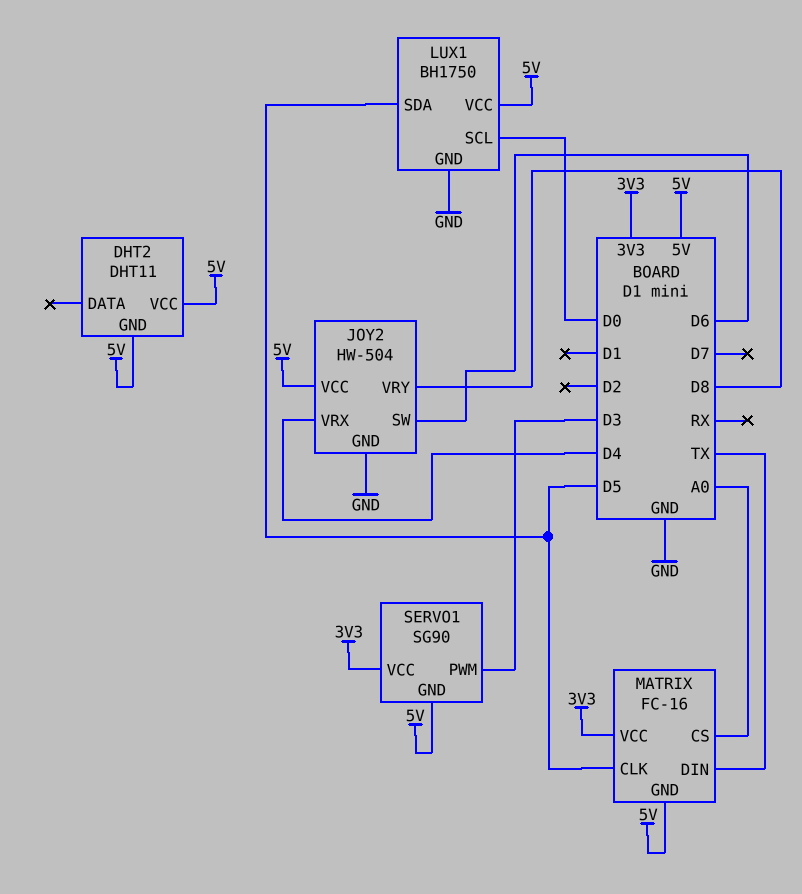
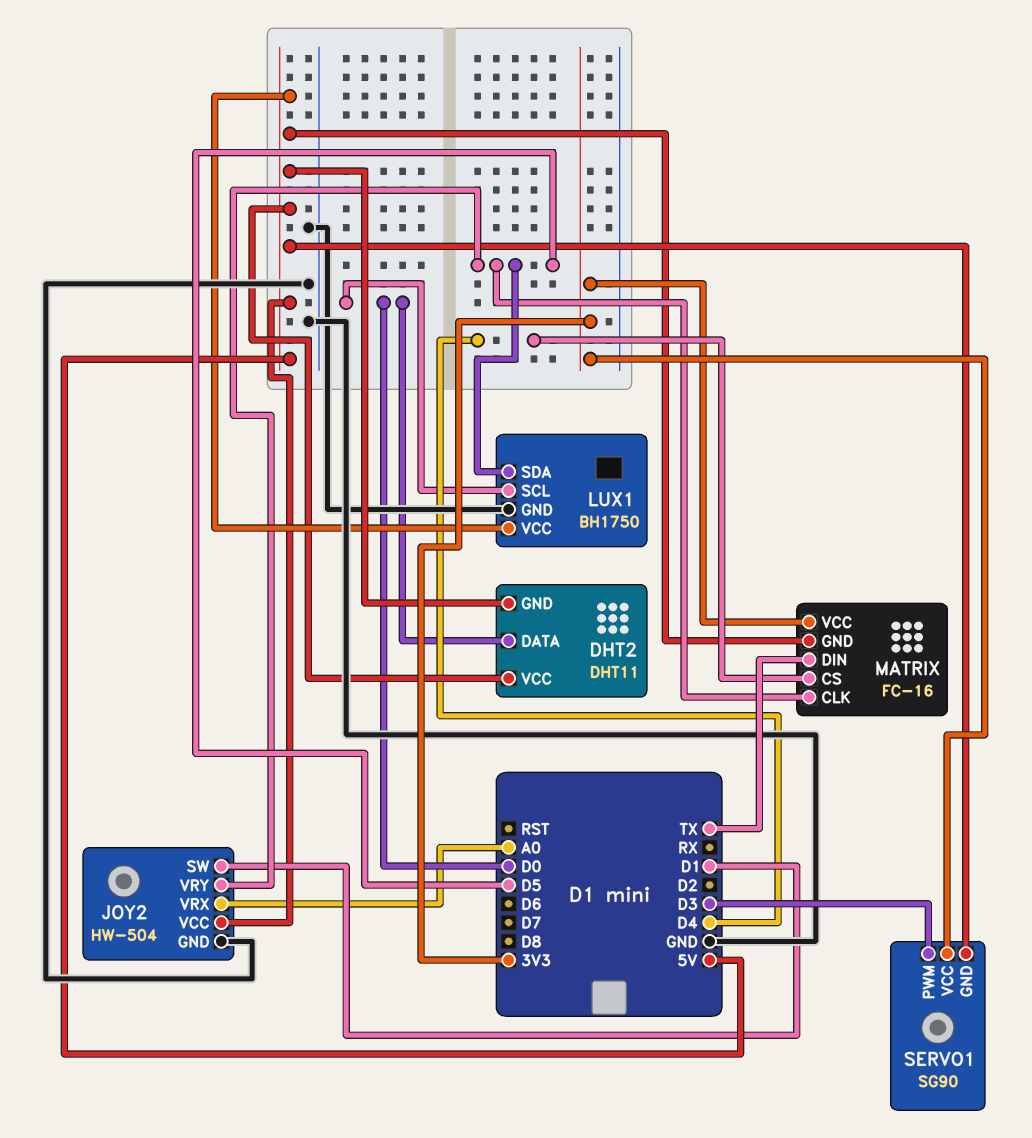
DHT2 pin DATA: none -> D0
JOY2 pin SW: D6 -> D1
JOY2 pin VRX: D4 -> A0
JOY2 pin VRY: D8 -> D5
MATRIX pin CS: A0 -> D4

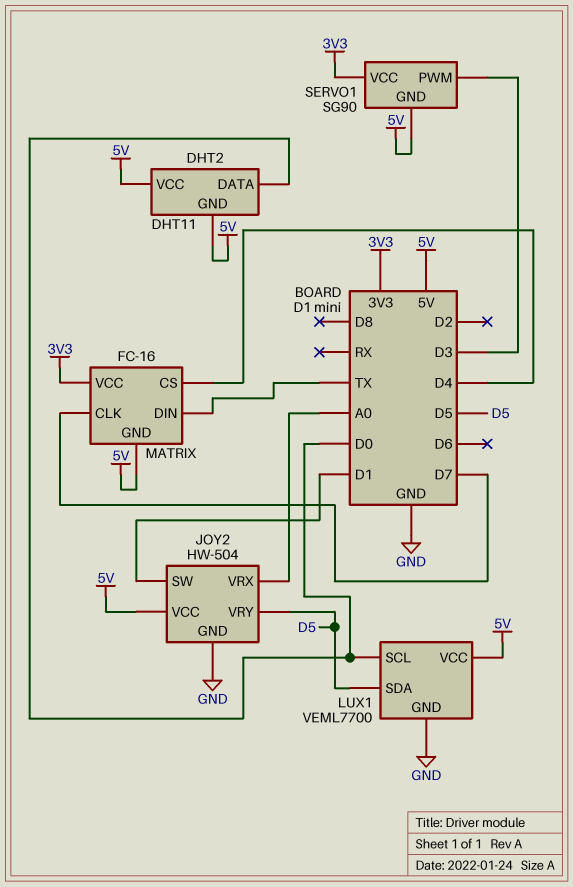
LUX1: BH1750 -> VEML7700
MATRIX pin CLK: D5 -> D7

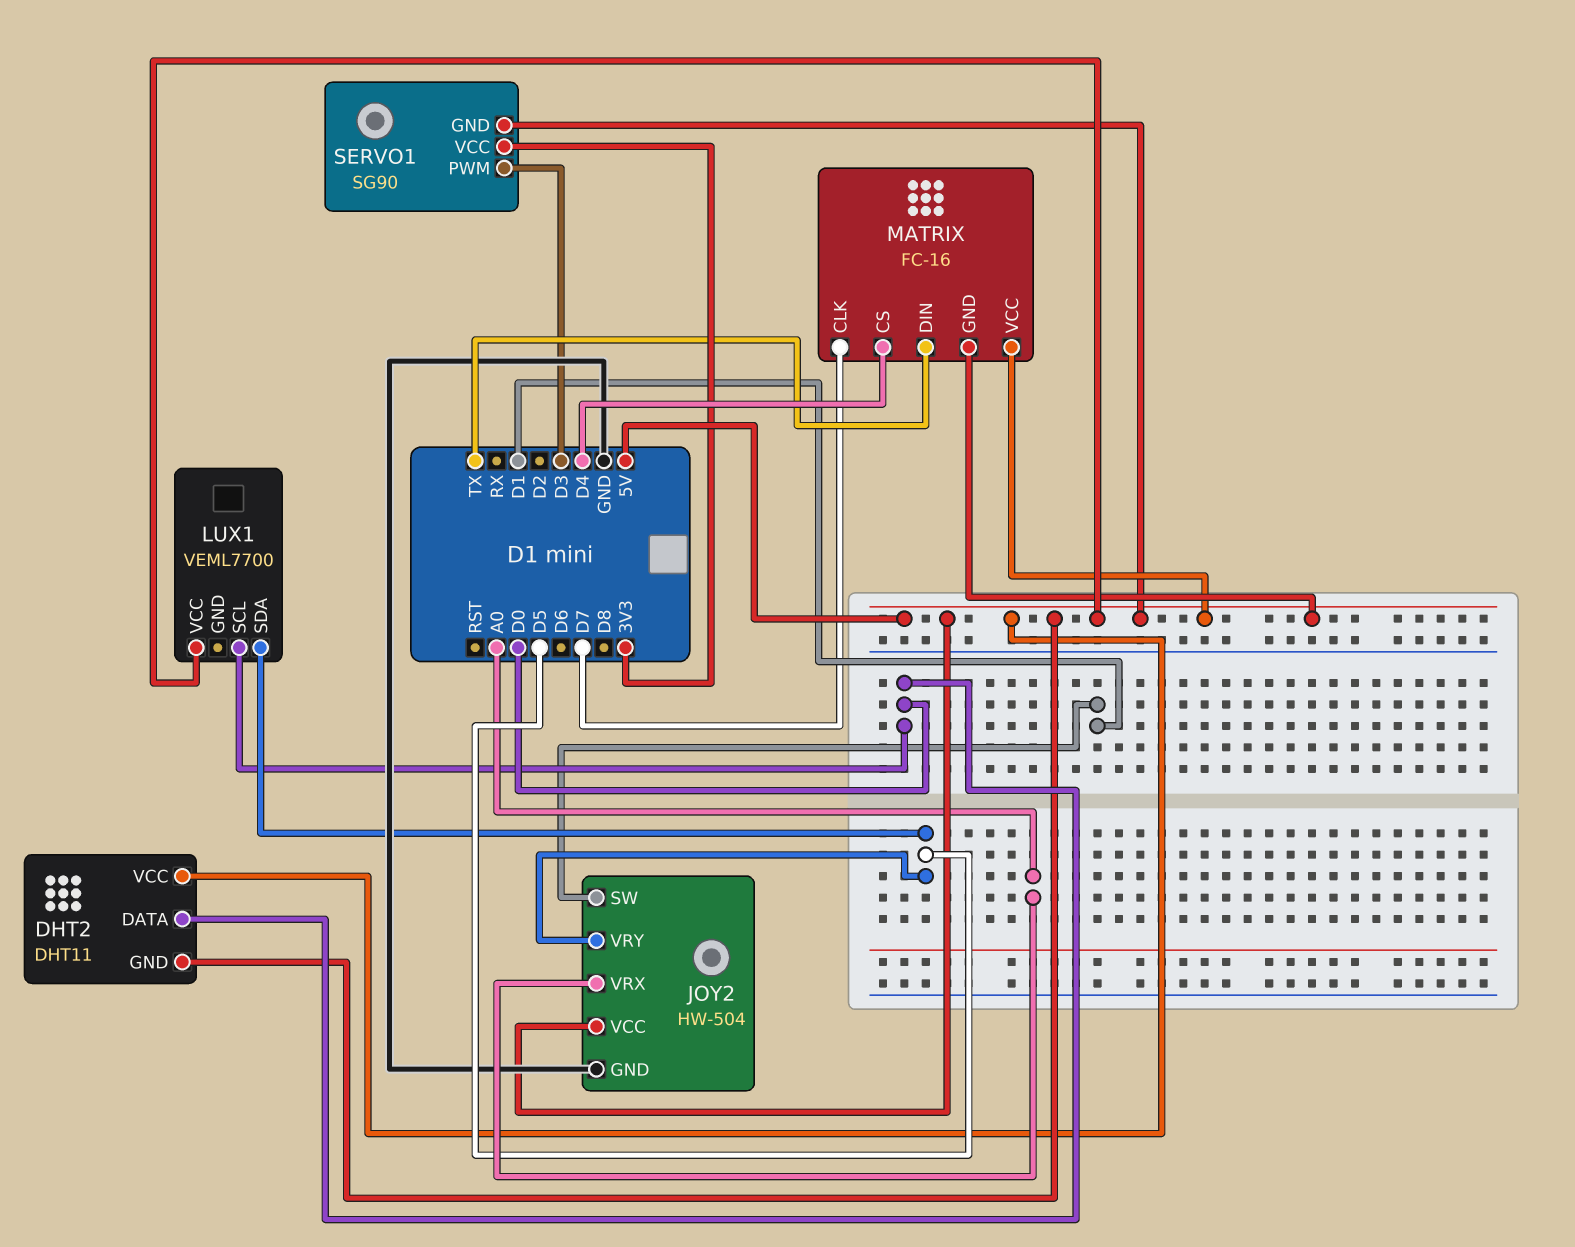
LUX1 pin GND: GND -> none
MATRIX pin VCC: 3V3 -> 5V

